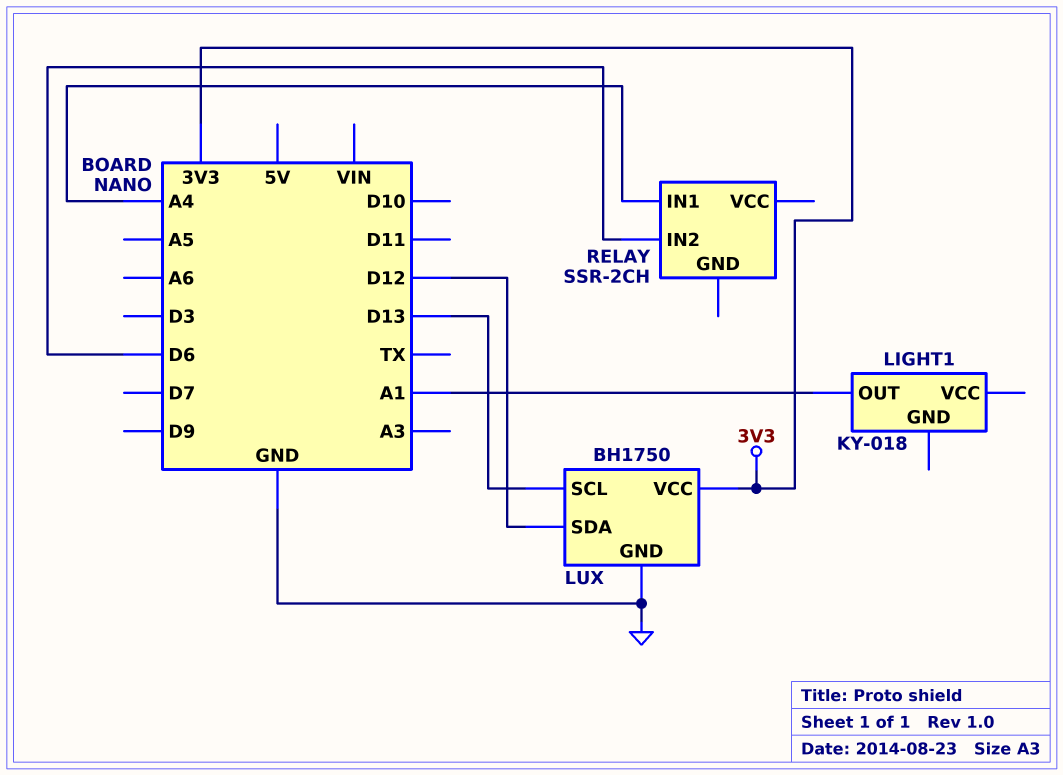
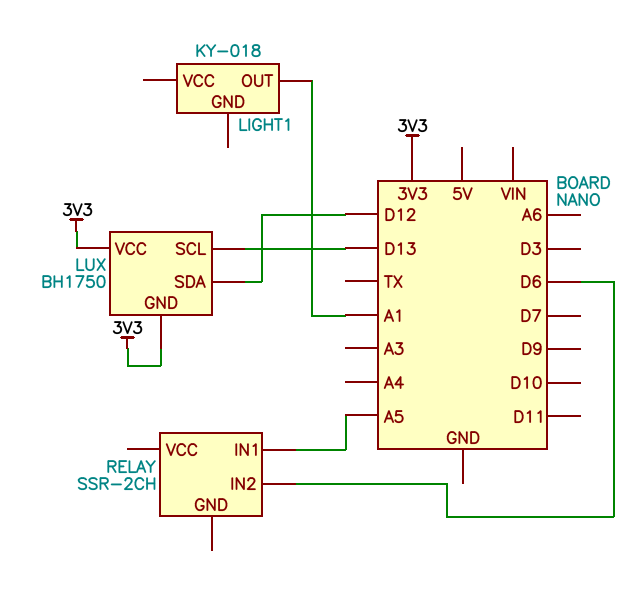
LUX pin GND: GND -> 3V3
RELAY pin IN1: A4 -> A5

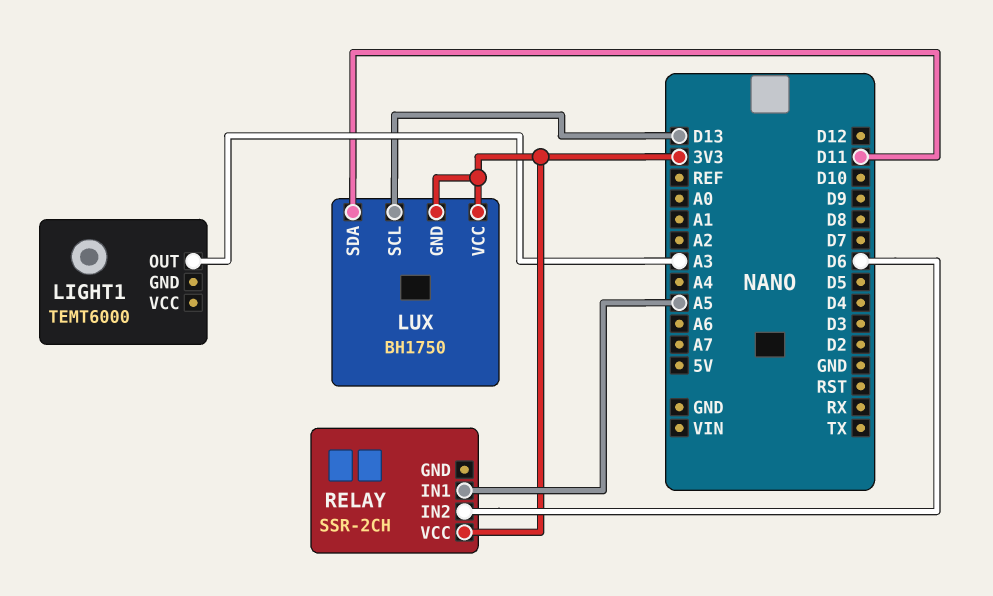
LIGHT1: KY-018 -> TEMT6000
LIGHT1 pin OUT: A1 -> A3
LUX pin SDA: D12 -> D11
RELAY pin VCC: none -> 3V3

